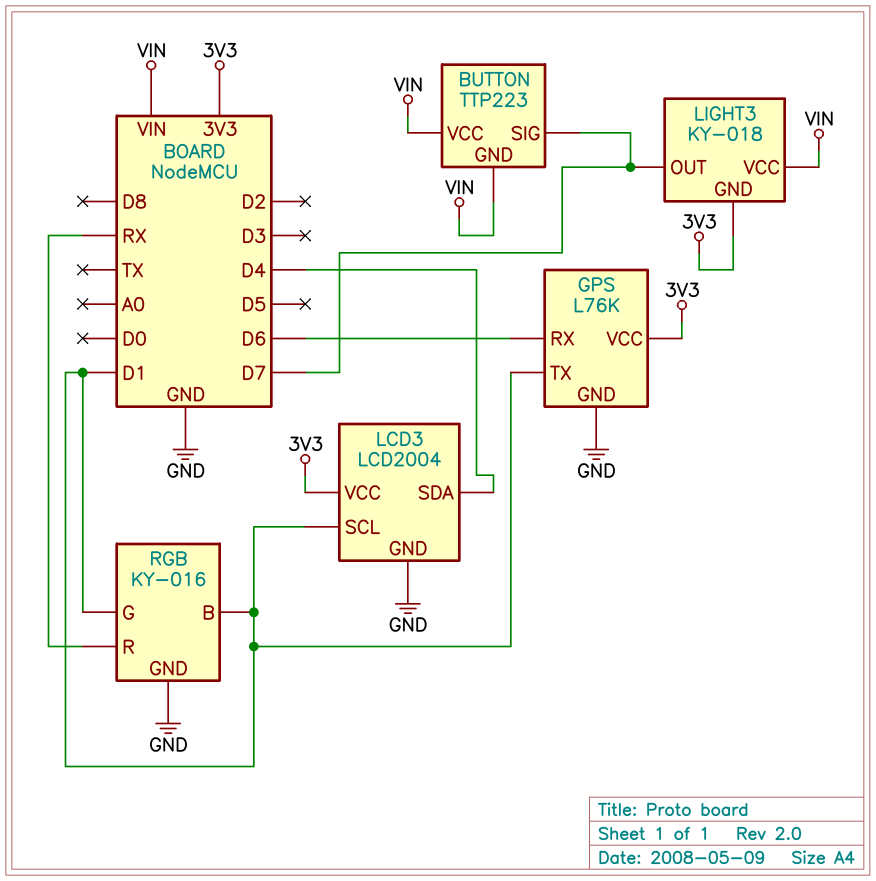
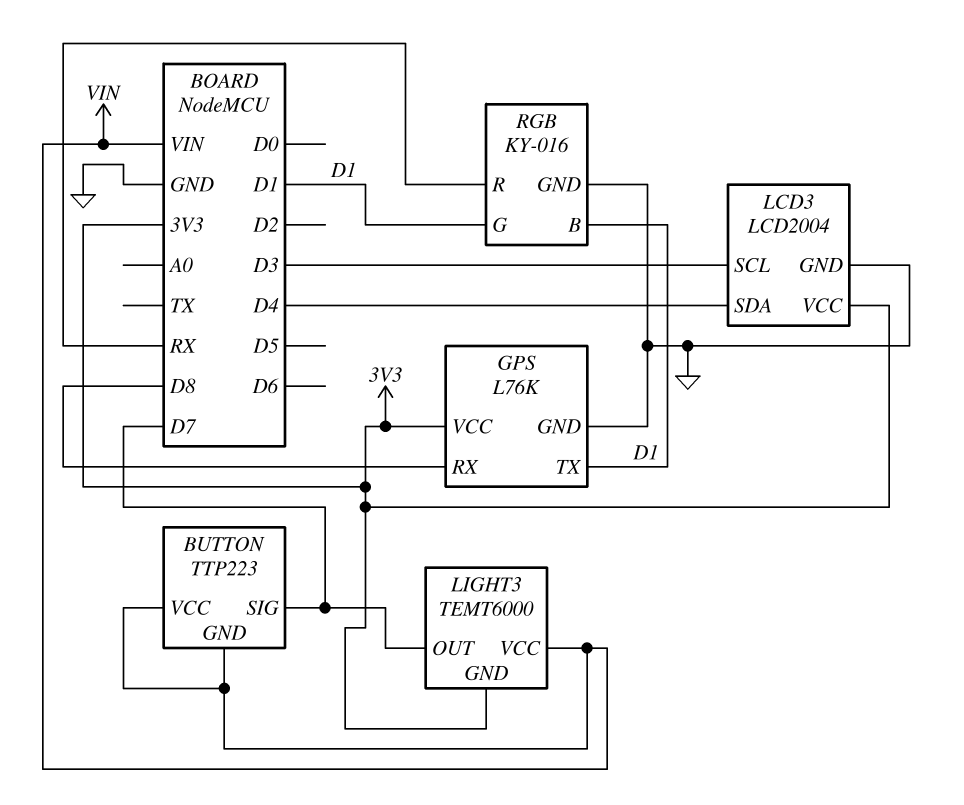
GPS pin RX: D6 -> D8
LCD3 pin SCL: D1 -> D3
LIGHT3: KY-018 -> TEMT6000

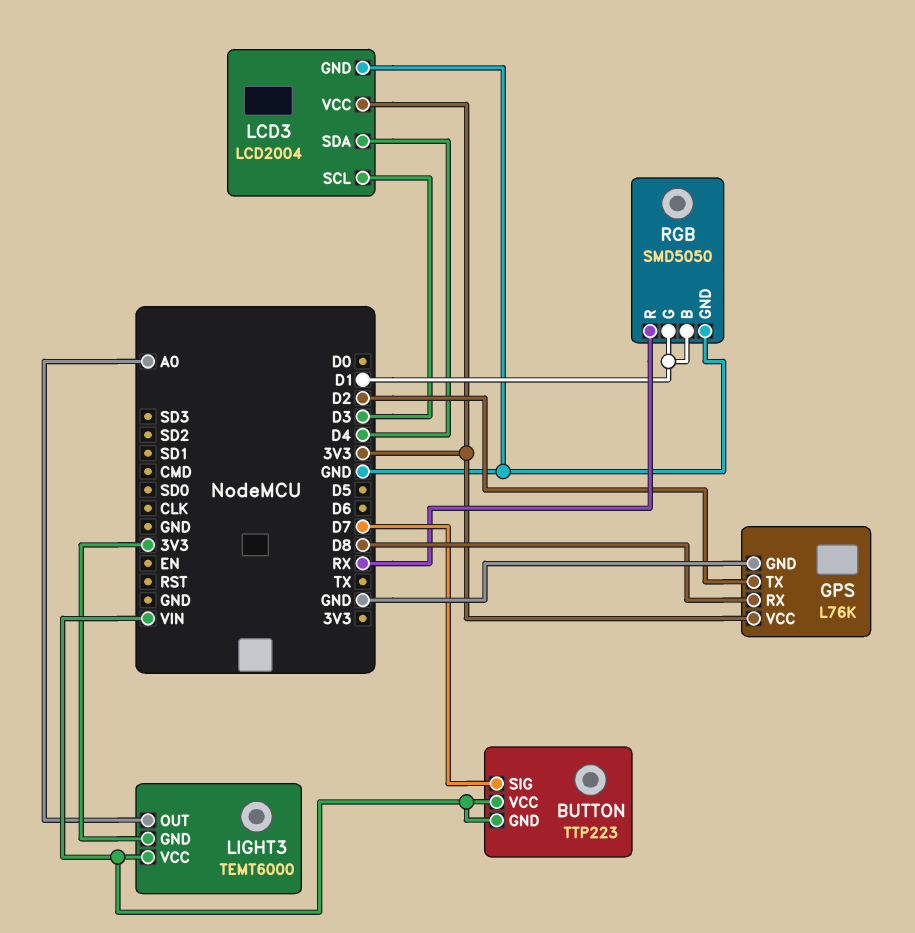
GPS pin TX: D1 -> D2
LIGHT3 pin OUT: D7 -> A0
RGB: KY-016 -> SMD5050

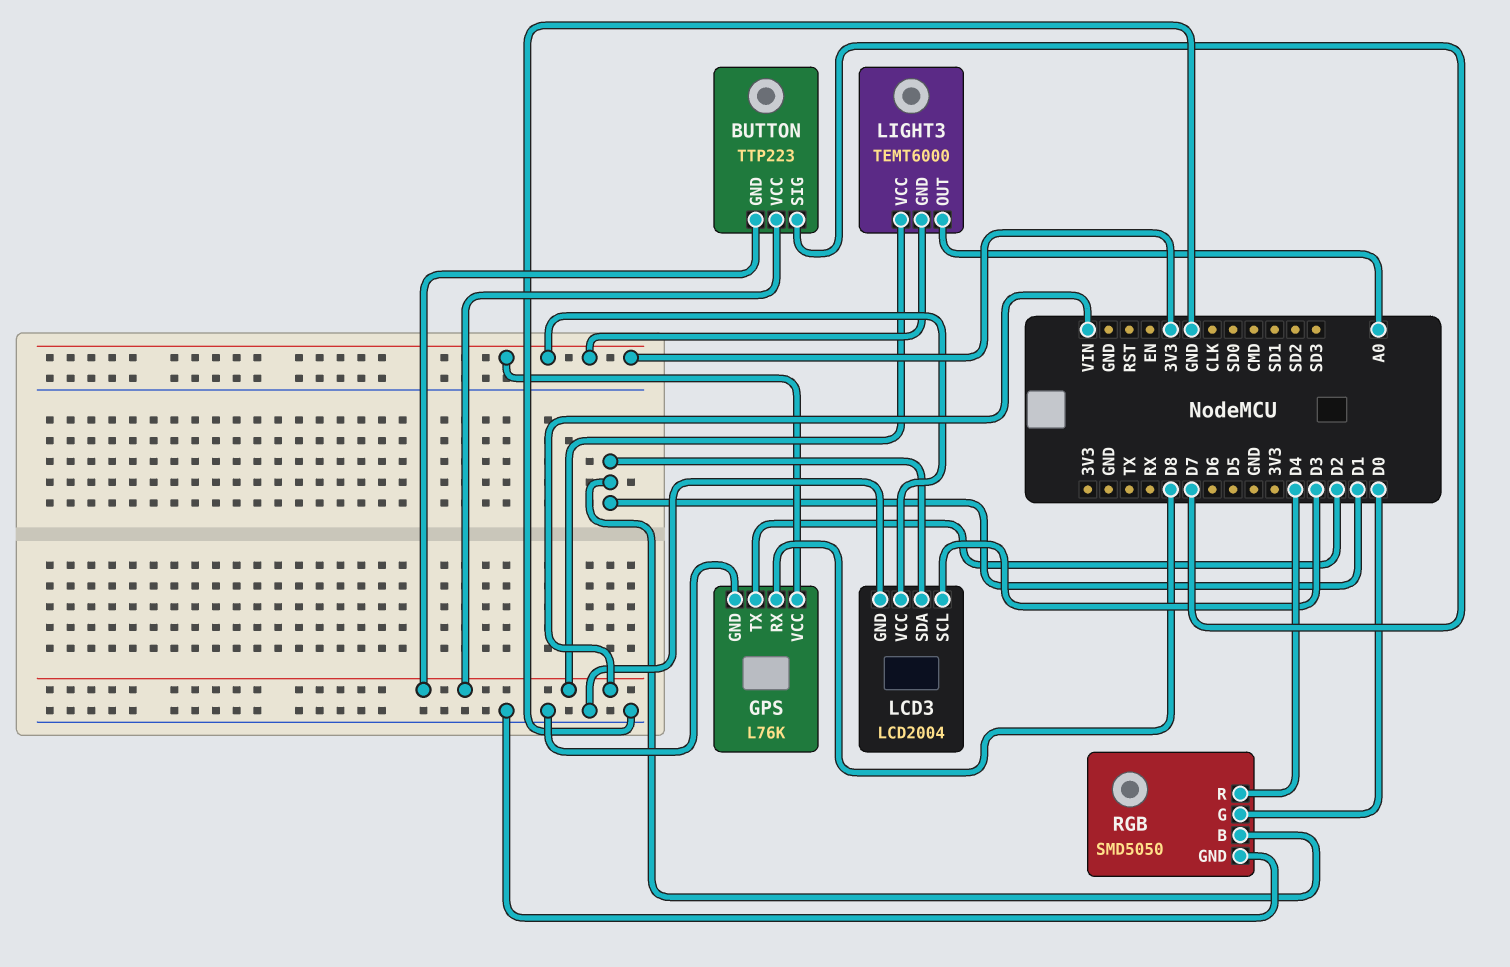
LCD3 pin SDA: D4 -> D1
RGB pin G: D1 -> D0
RGB pin R: RX -> D4

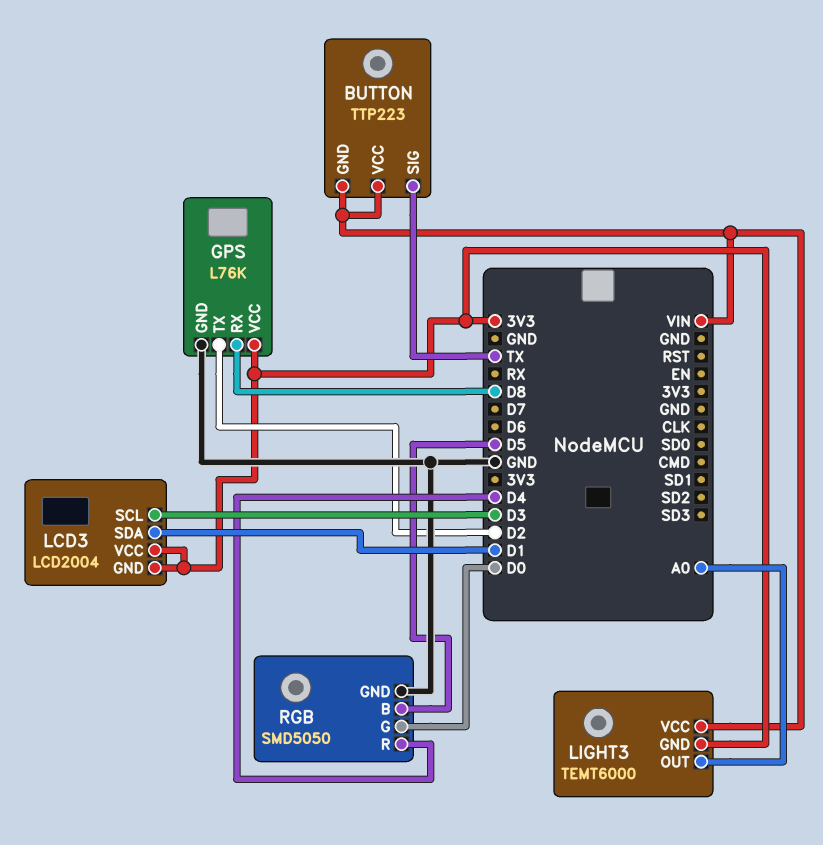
BUTTON pin SIG: D7 -> TX
LCD3 pin GND: GND -> 3V3
RGB pin B: D1 -> D5

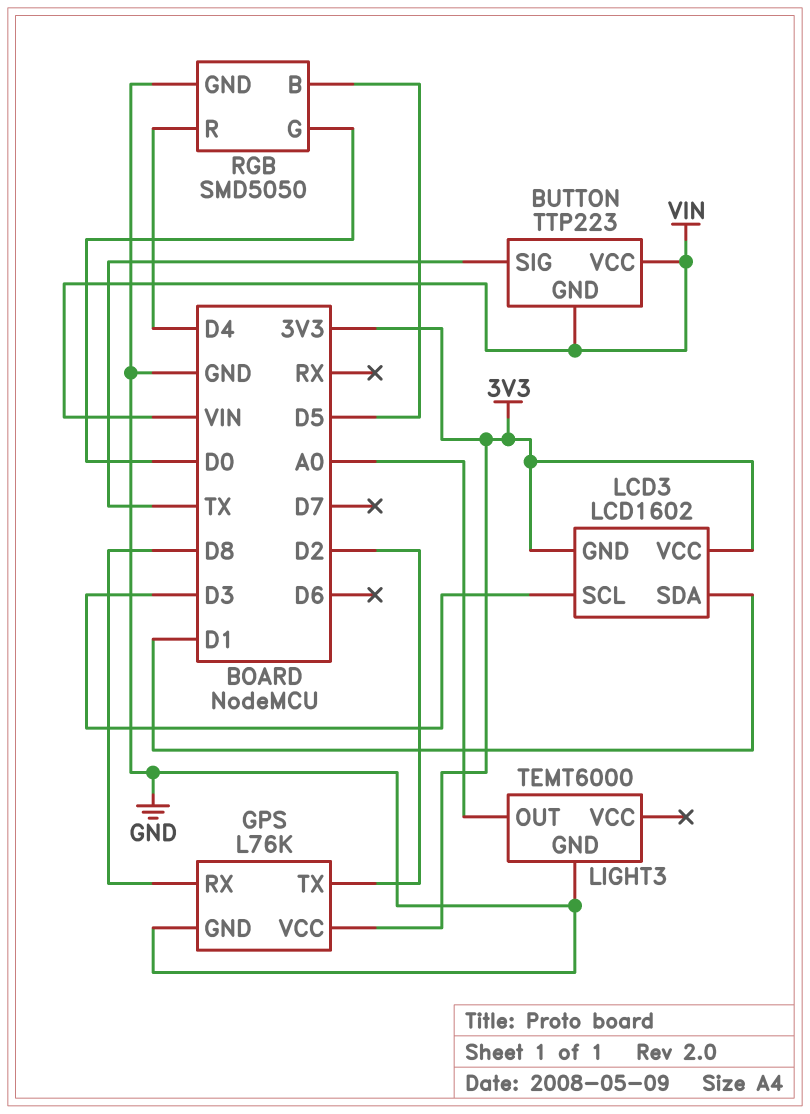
LCD3: LCD2004 -> LCD1602
LIGHT3 pin GND: 3V3 -> GND
LIGHT3 pin VCC: VIN -> none

